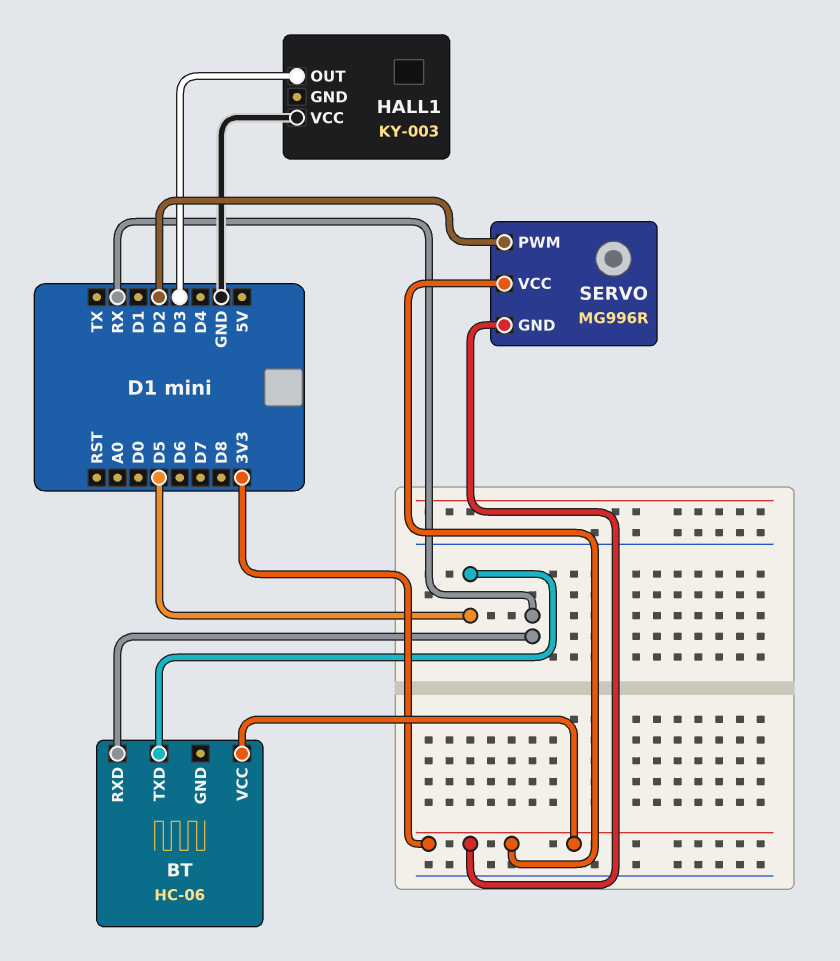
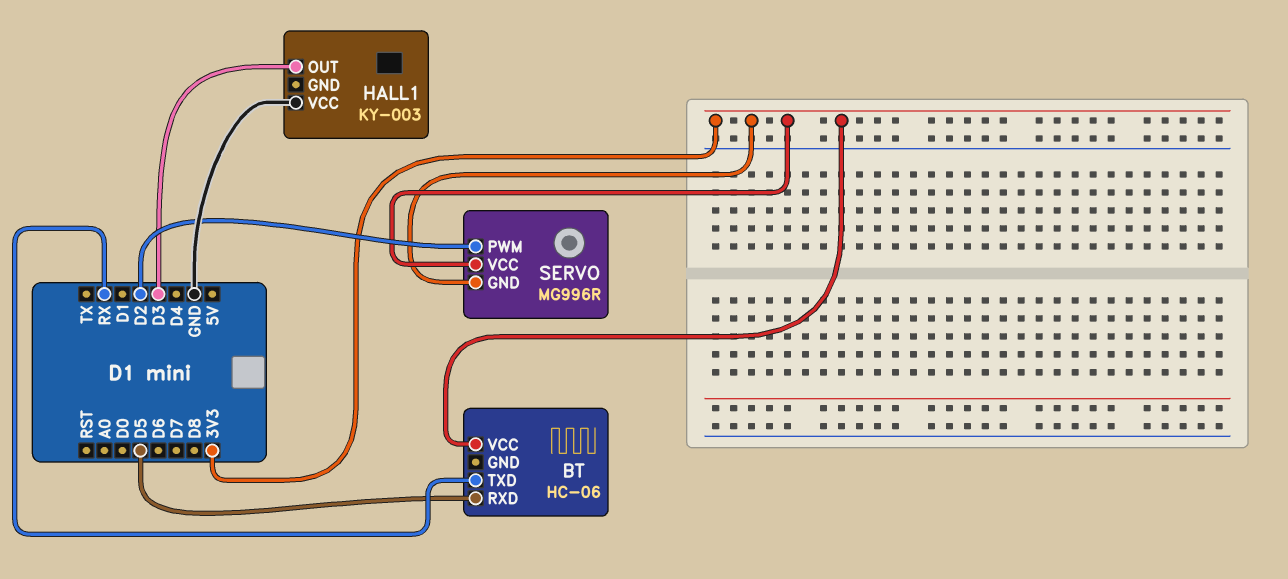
BT pin RXD: RX -> D5
BT pin TXD: D5 -> RX

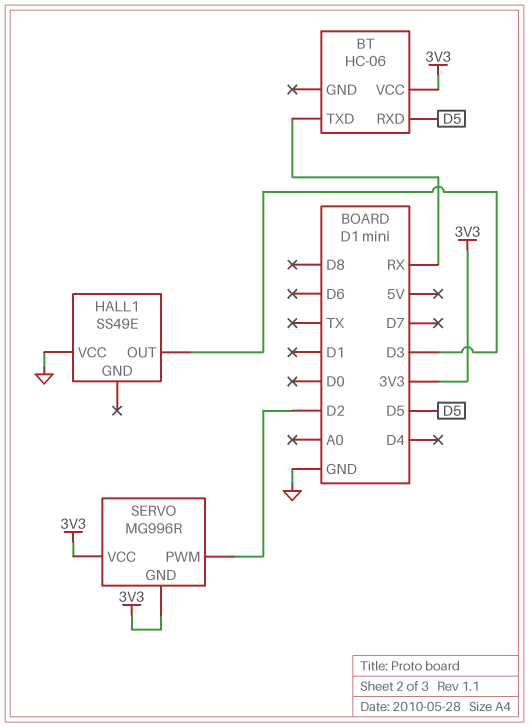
HALL1: KY-003 -> SS49E

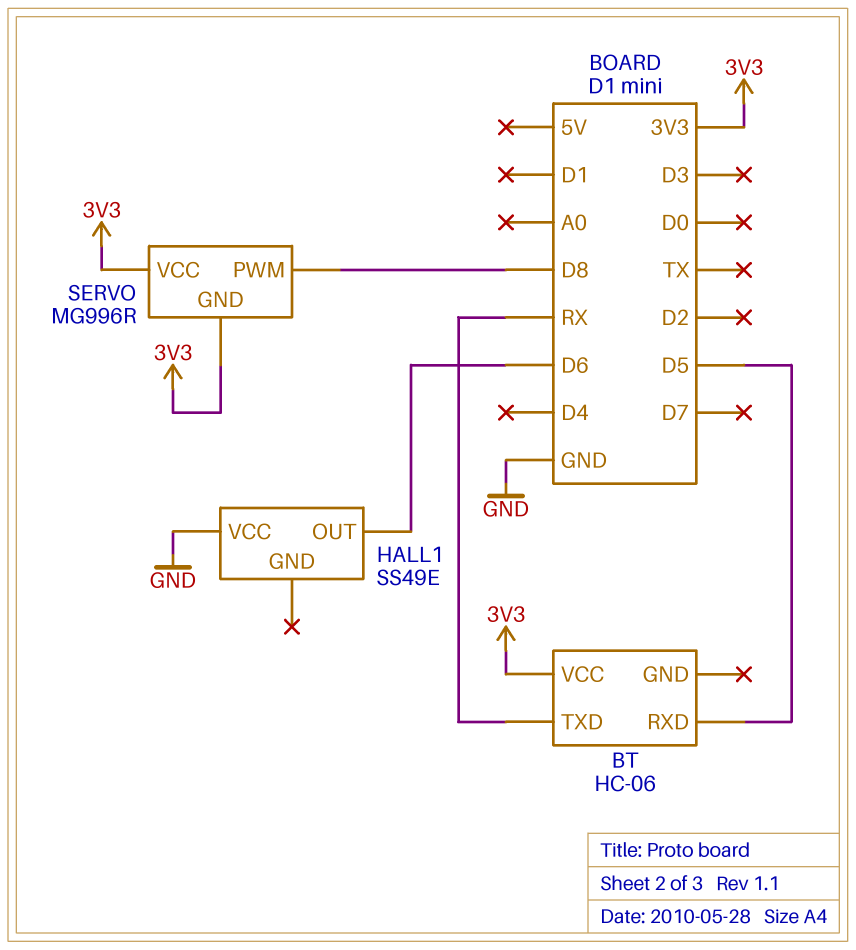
HALL1 pin OUT: D3 -> D6
SERVO pin PWM: D2 -> D8

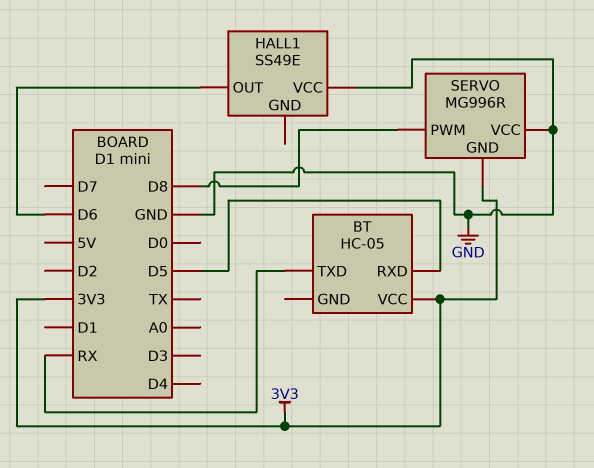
BT: HC-06 -> HC-05
SERVO pin VCC: 3V3 -> GND

